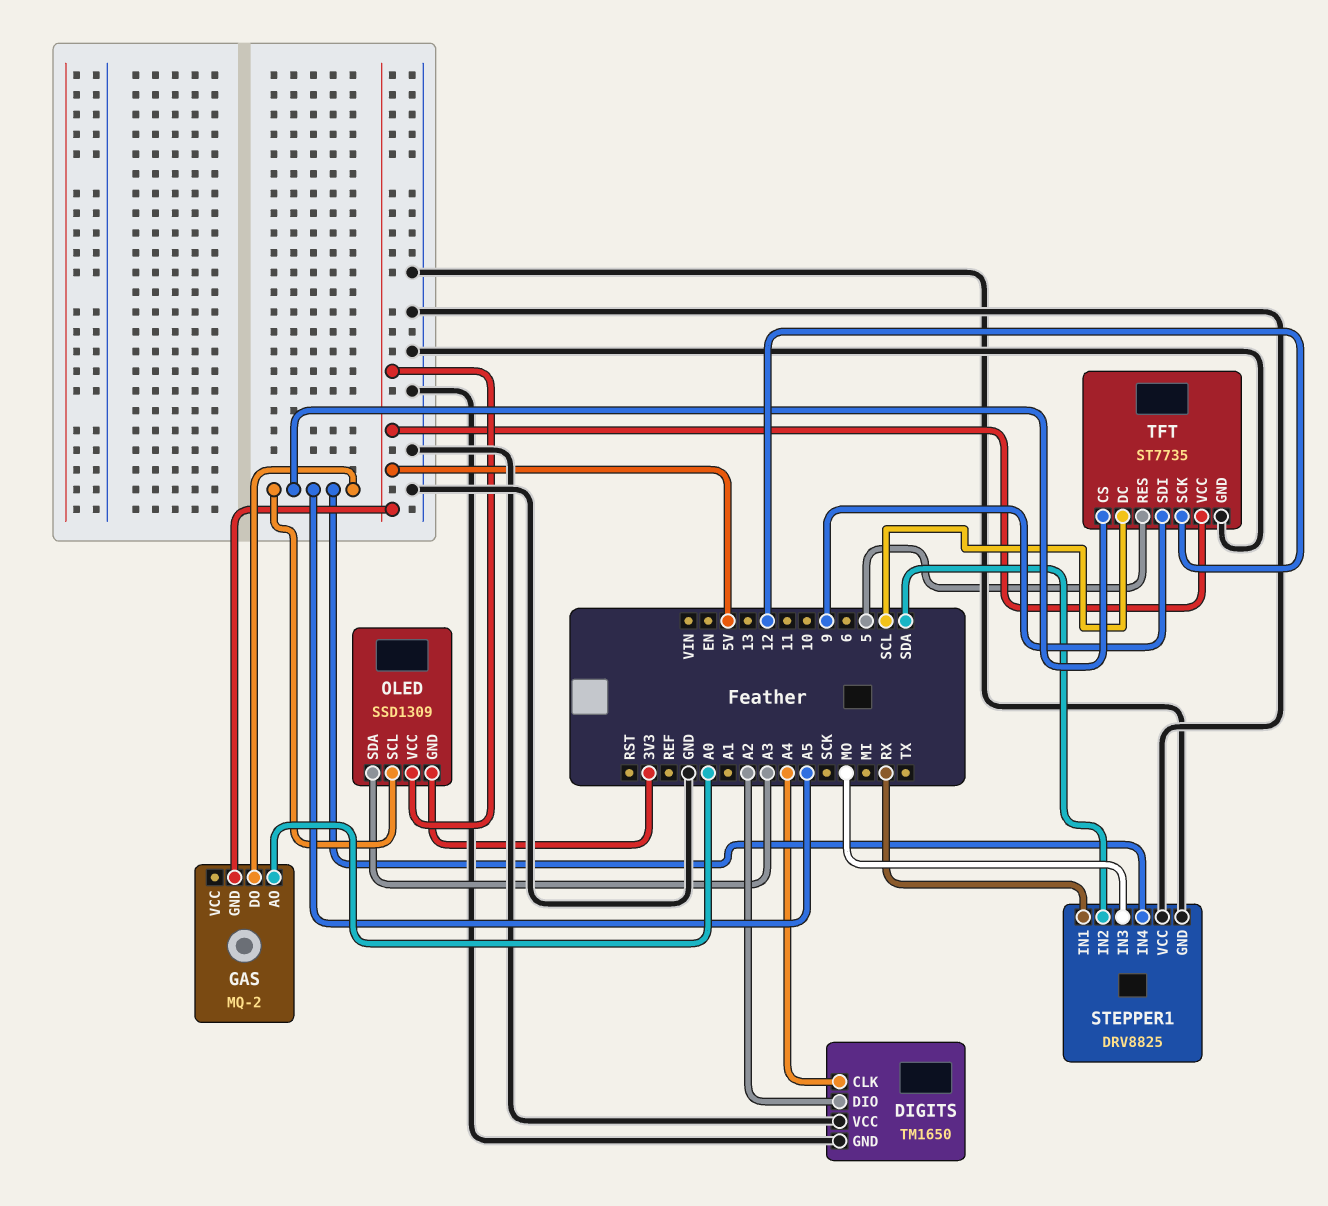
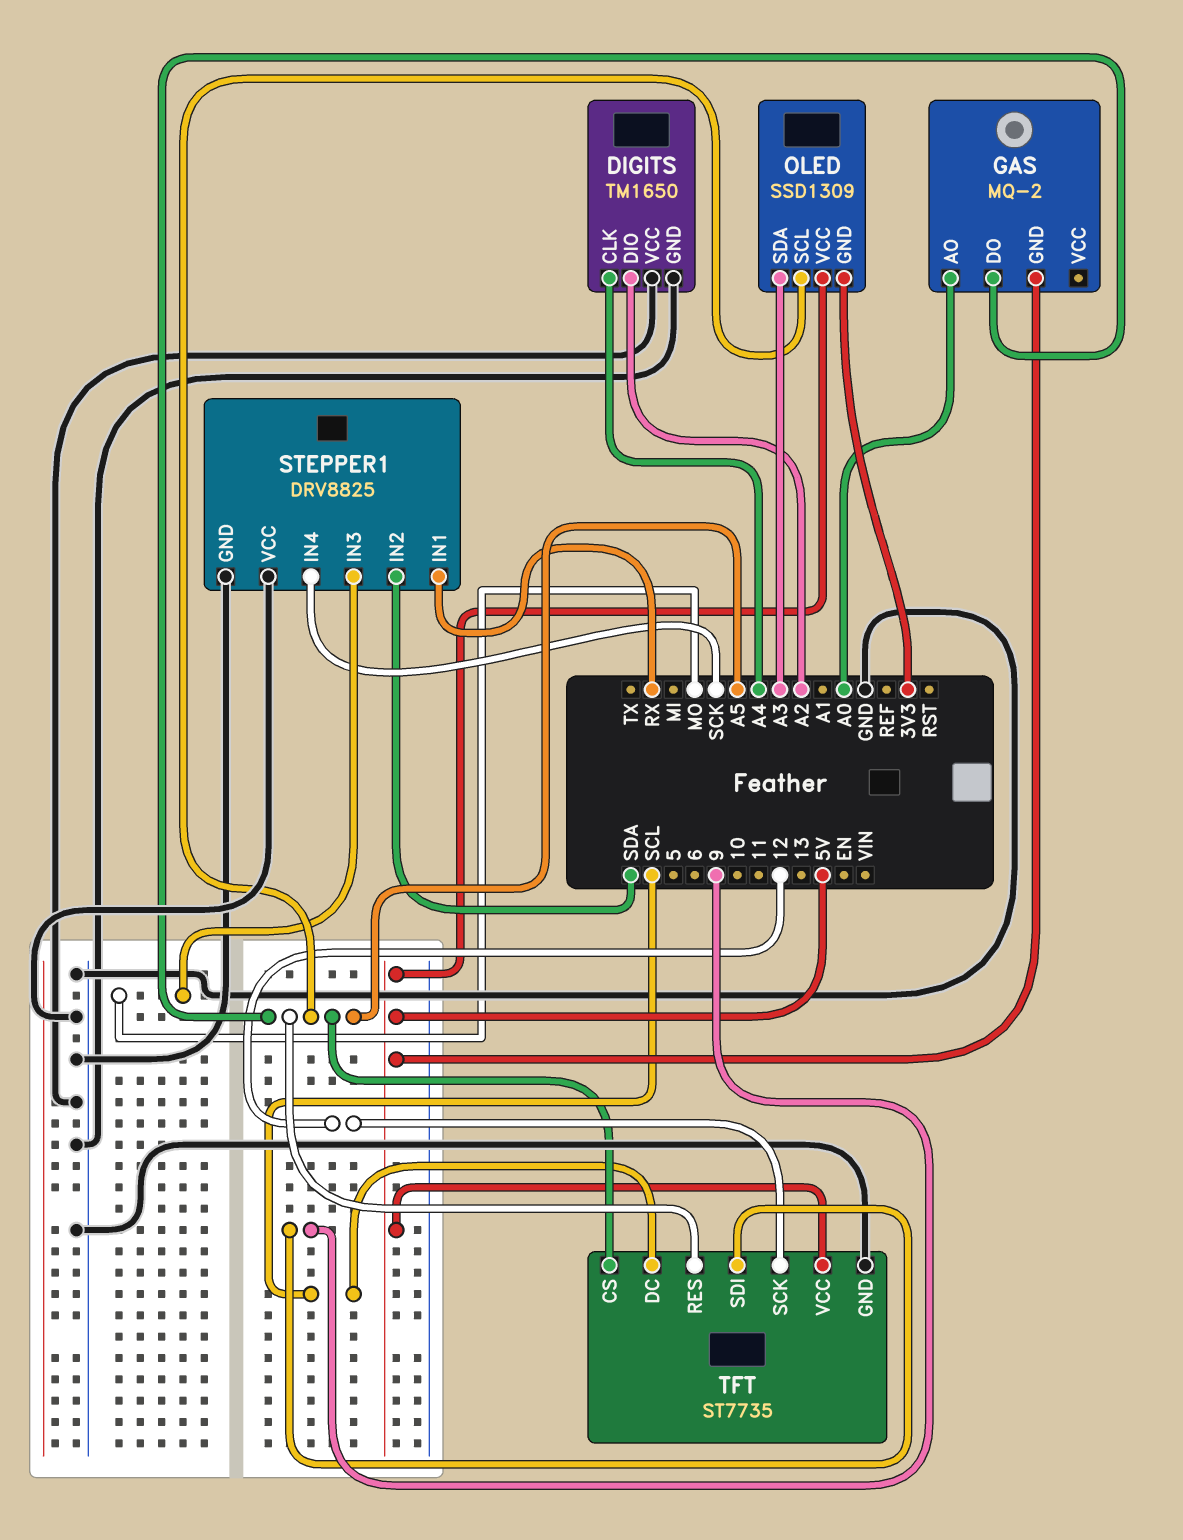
STEPPER1 pin IN4: A5 -> SCK
TFT pin RES: 5 -> A5

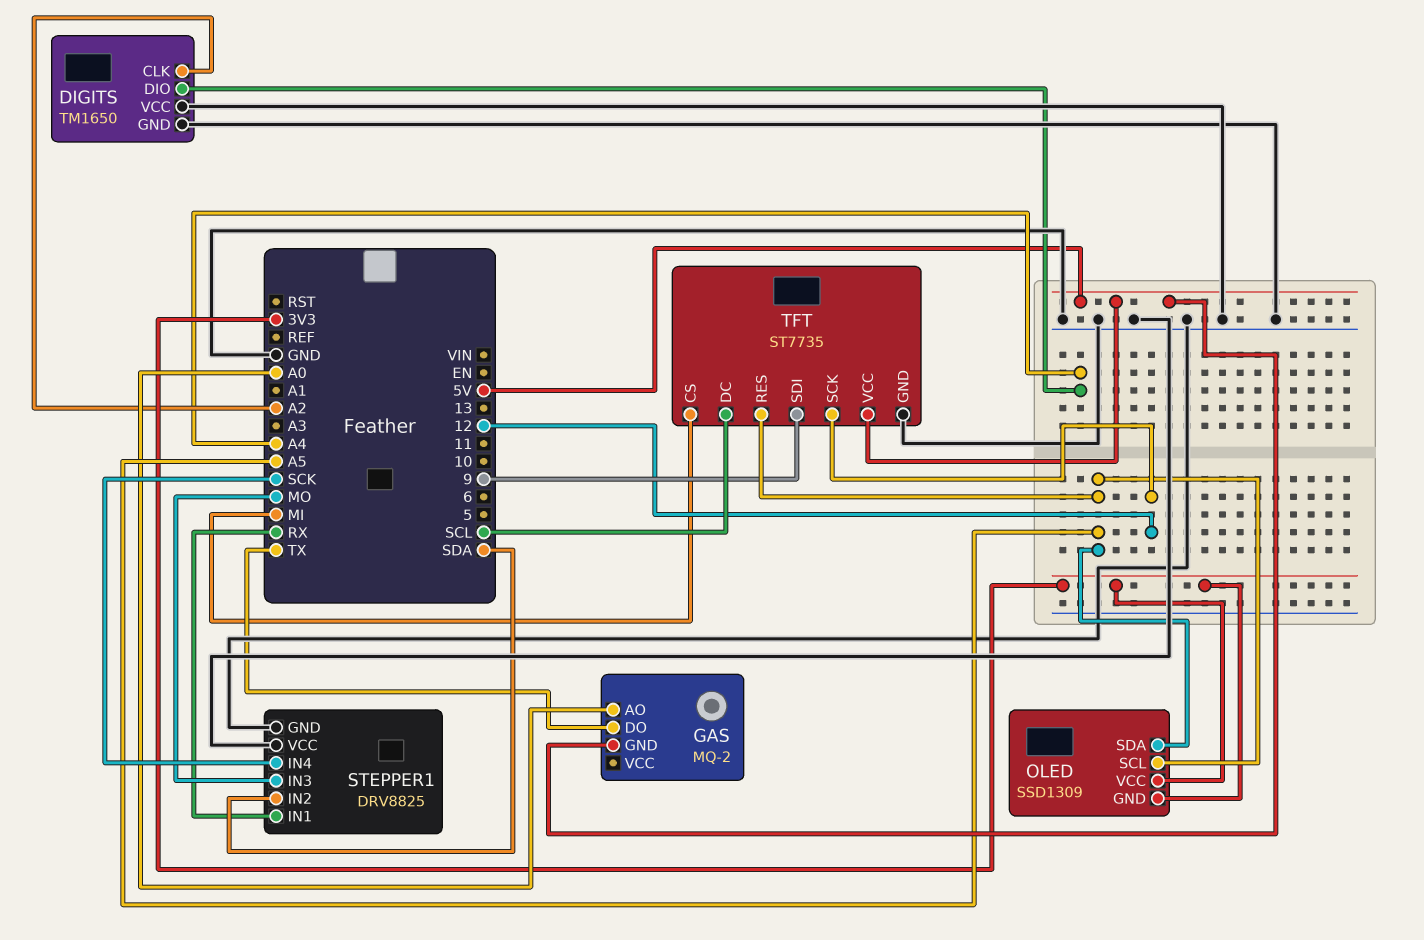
DIGITS pin CLK: A4 -> A2
DIGITS pin DIO: A2 -> A4
GAS pin DO: A5 -> TX
OLED pin SDA: A3 -> A5
OLED pin VCC: 5V -> 3V3
TFT pin CS: A5 -> MI

